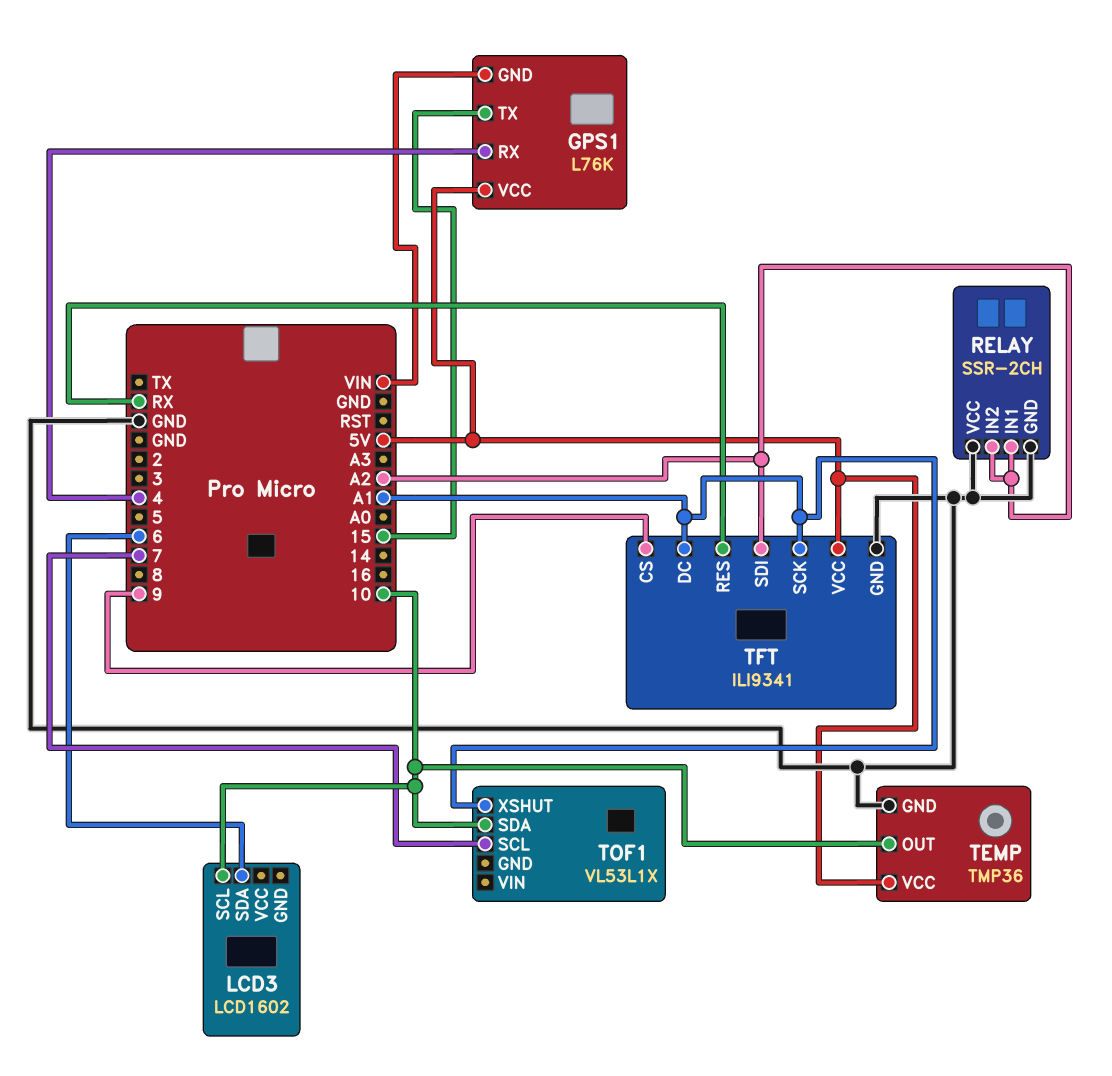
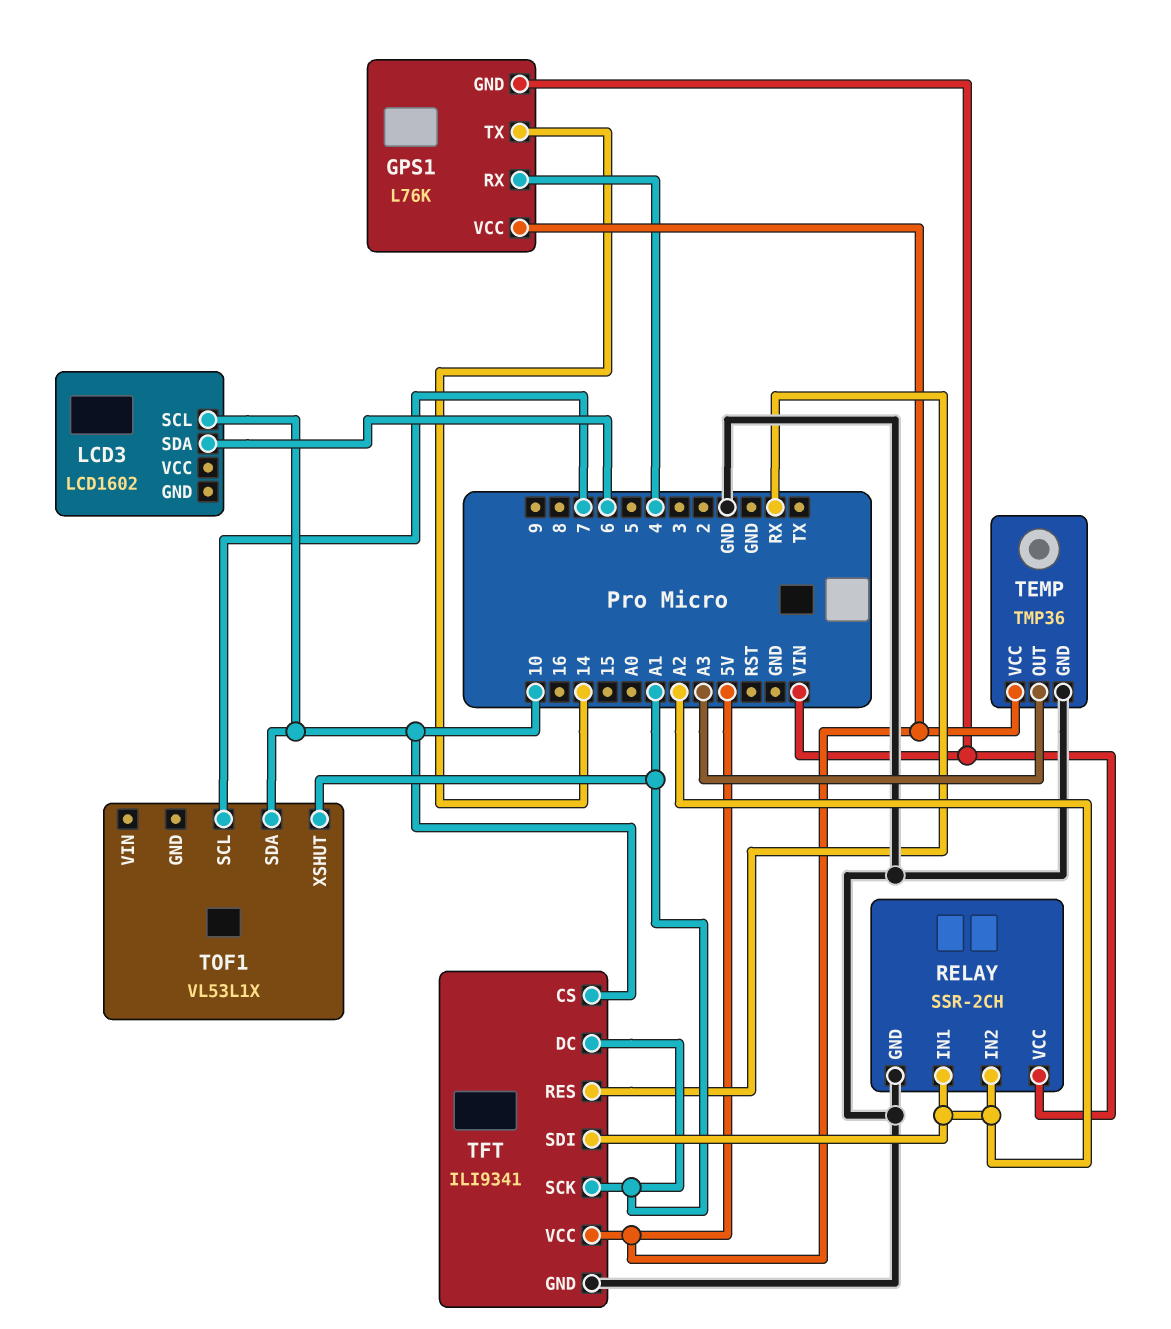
GPS1 pin TX: 15 -> 14
RELAY pin VCC: GND -> VIN
TEMP pin OUT: 10 -> A3
TFT pin CS: 9 -> 10

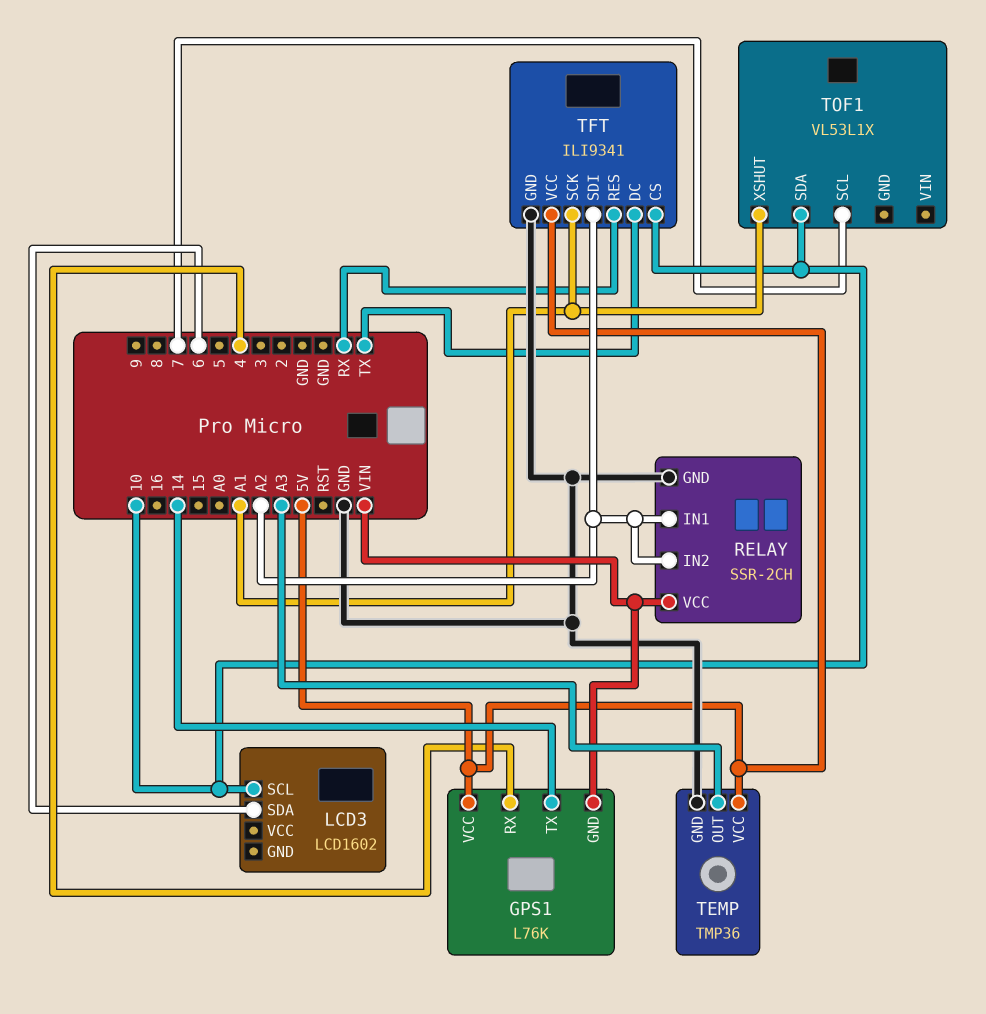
TFT pin DC: A1 -> TX

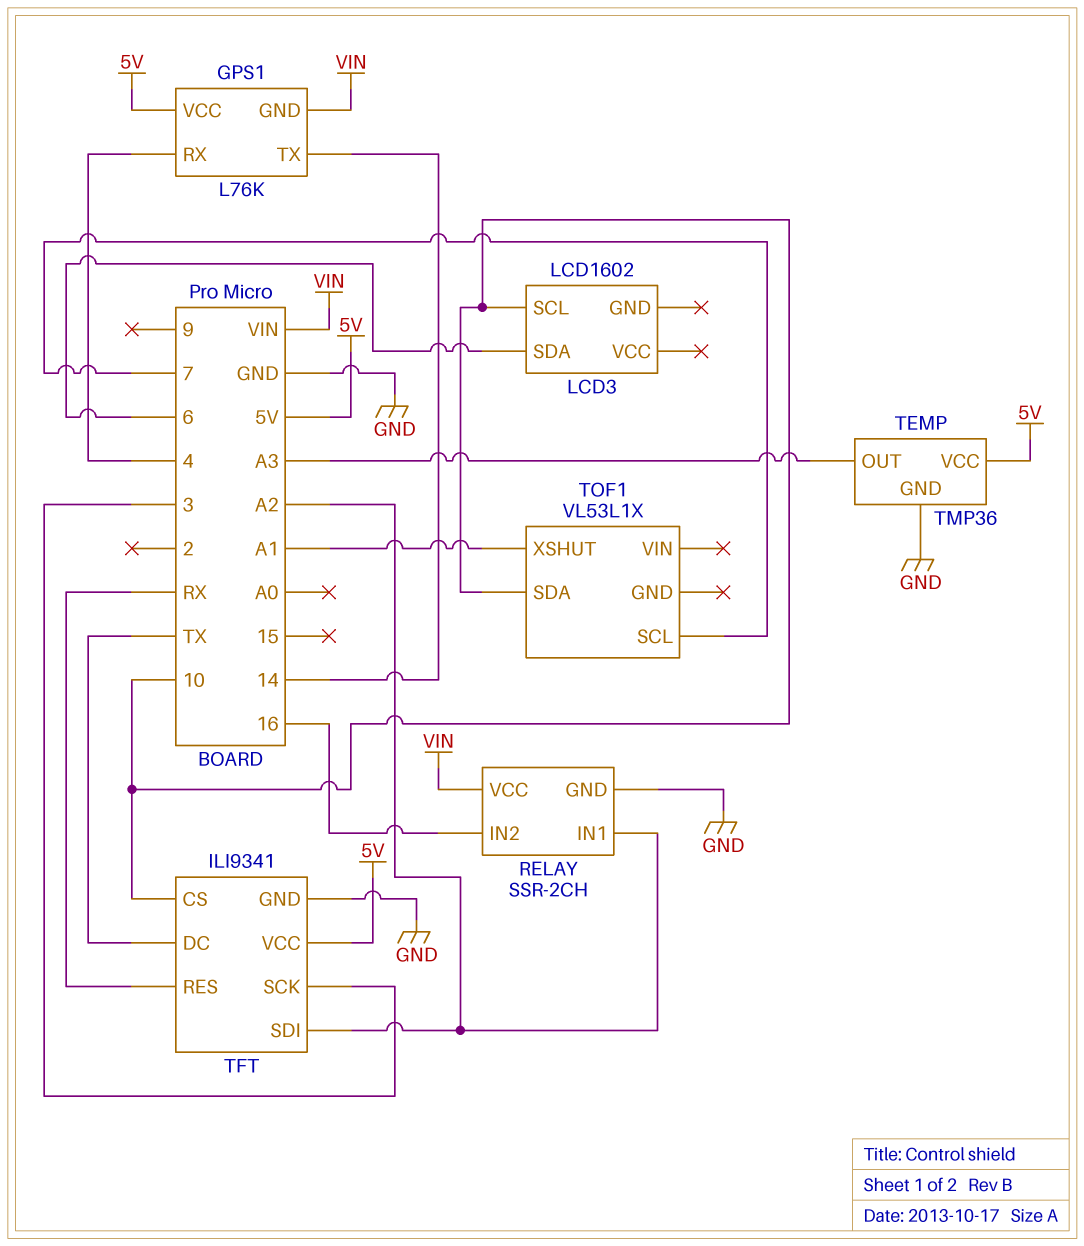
RELAY pin IN2: A2 -> 16
TFT pin SCK: A1 -> 3

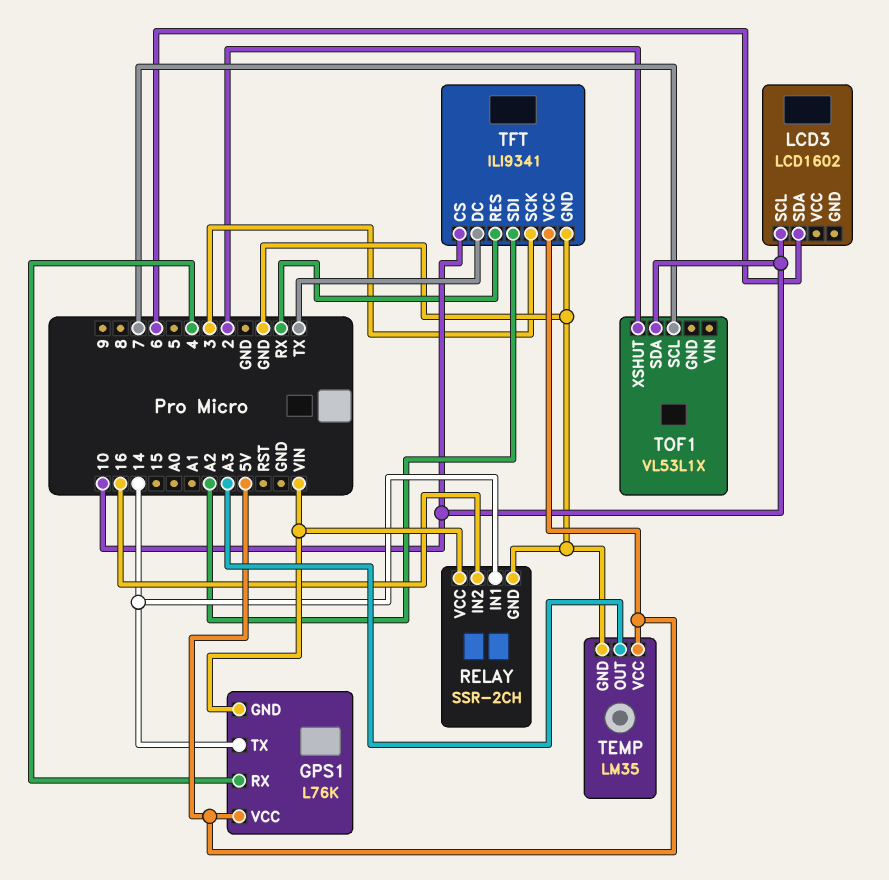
RELAY pin IN1: A2 -> 14
TEMP: TMP36 -> LM35
TOF1 pin XSHUT: A1 -> 2

